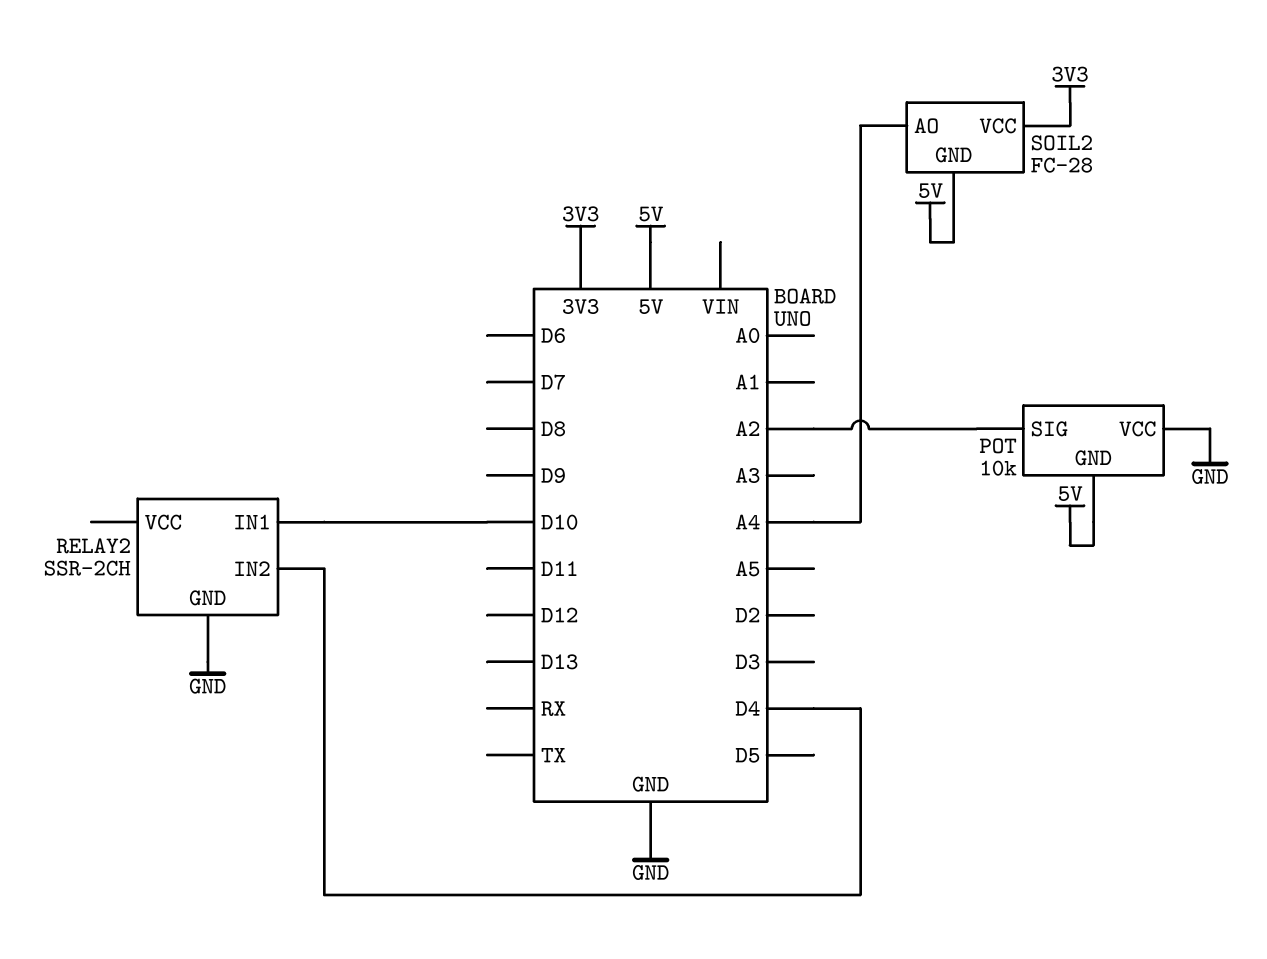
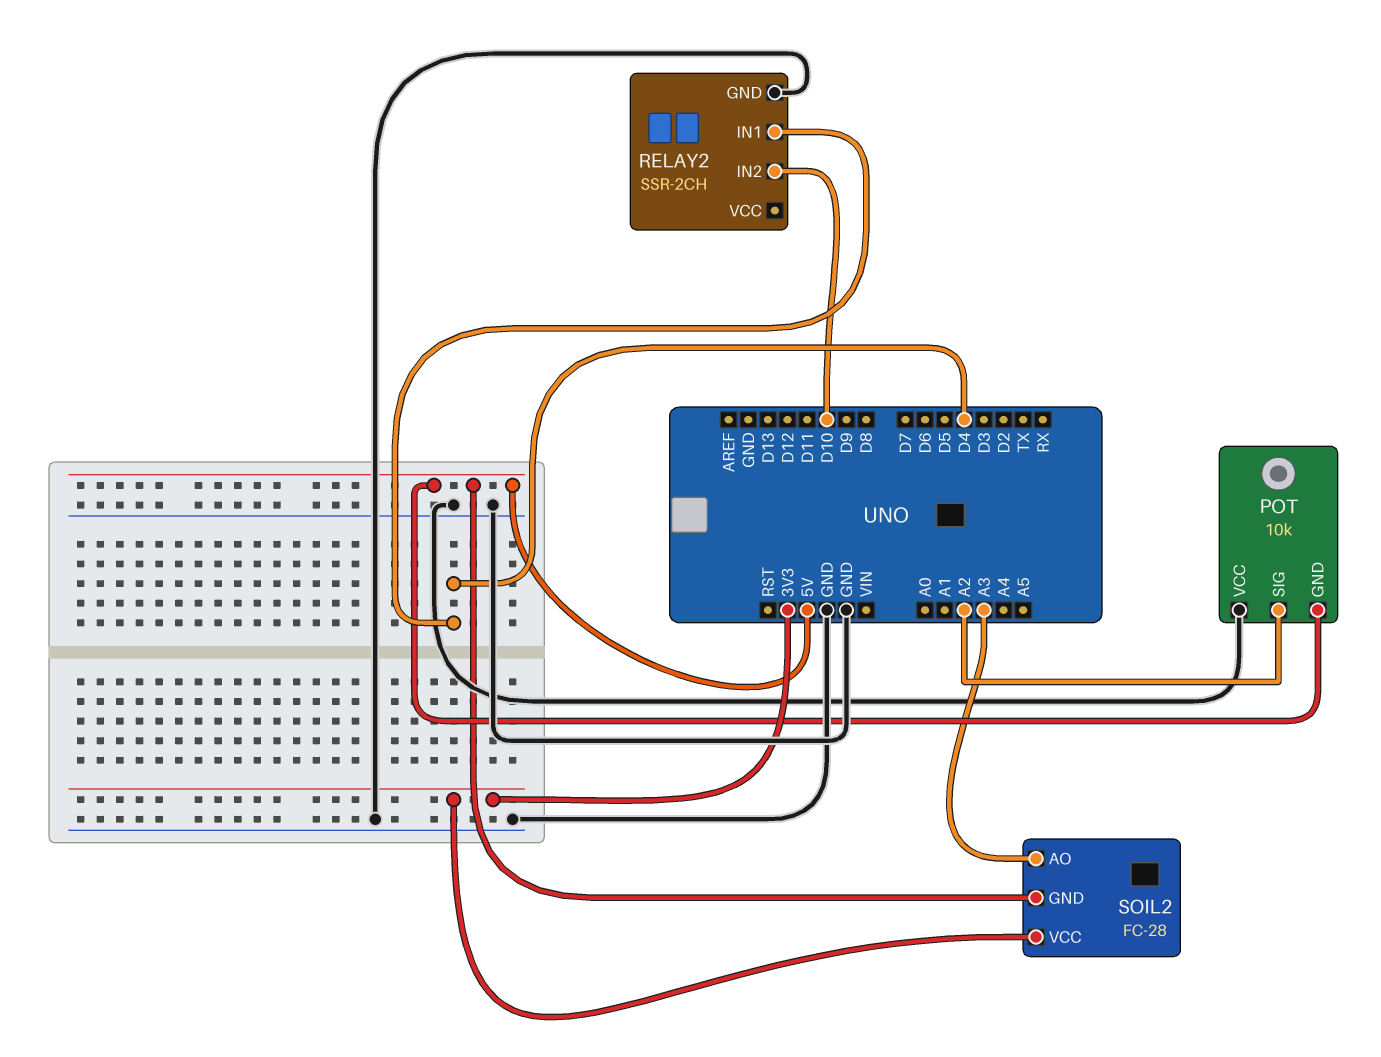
RELAY2 pin IN1: D10 -> D4
RELAY2 pin IN2: D4 -> D10
SOIL2 pin AO: A4 -> A3

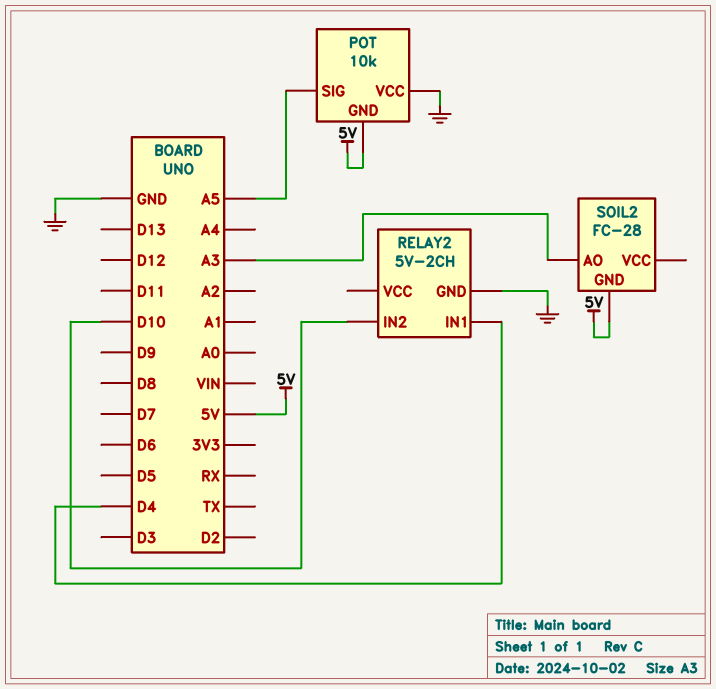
POT pin SIG: A2 -> A5
RELAY2: SSR-2CH -> 5V-2CH
SOIL2 pin VCC: 3V3 -> none

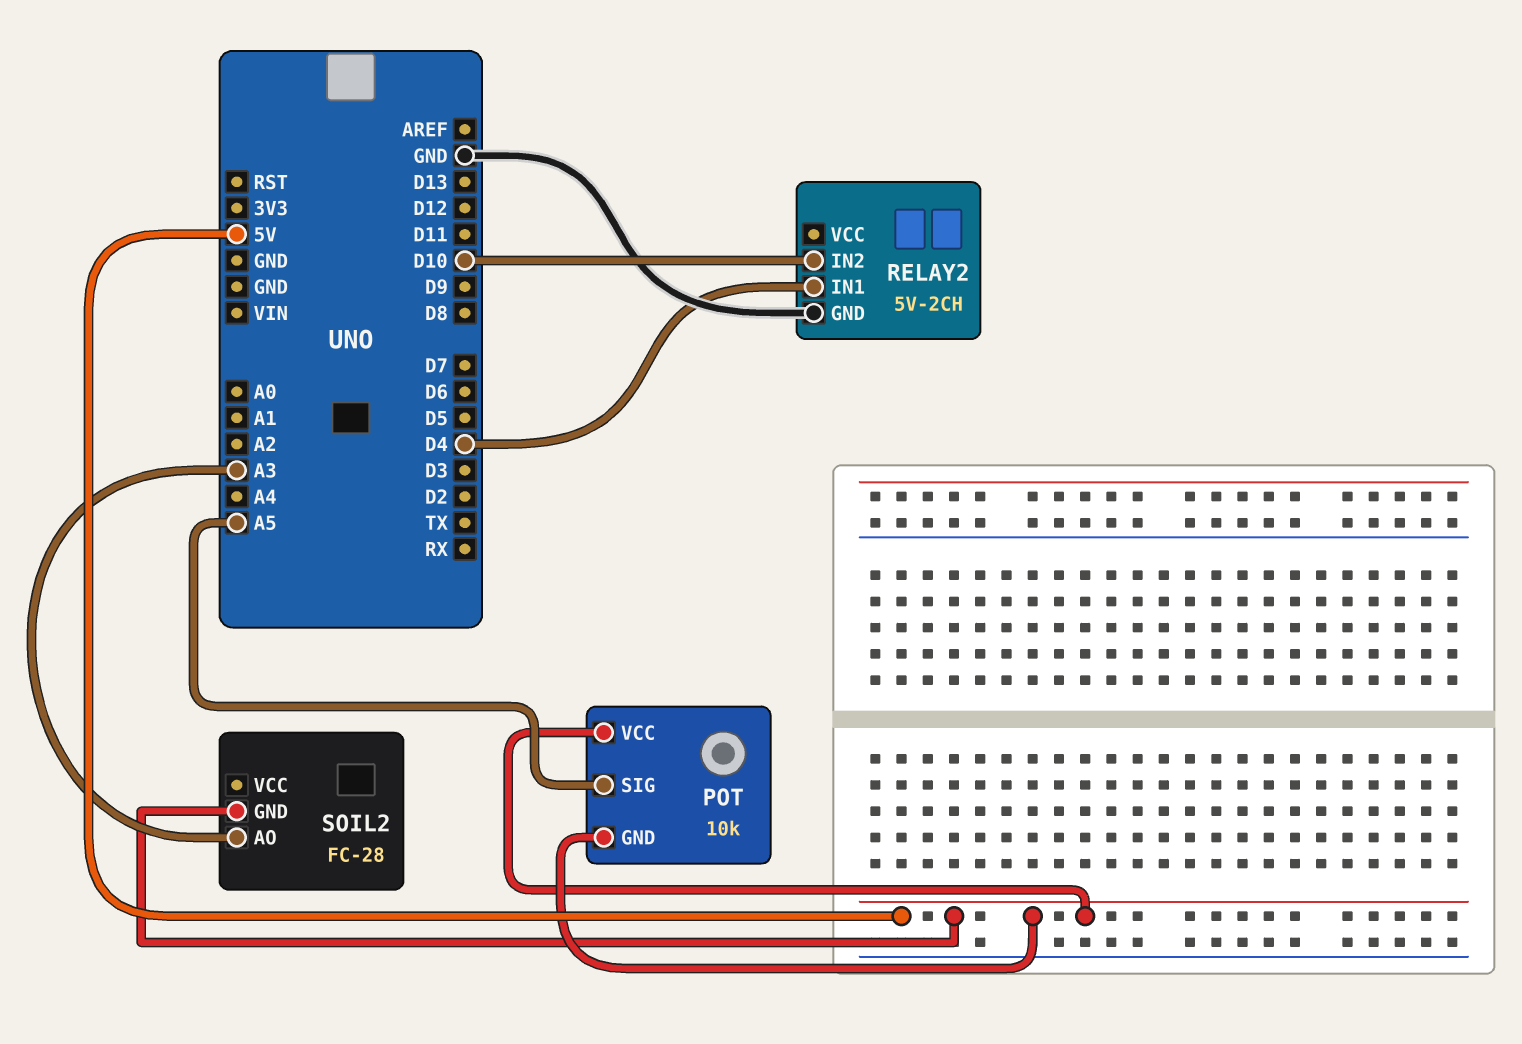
POT pin VCC: GND -> 5V

